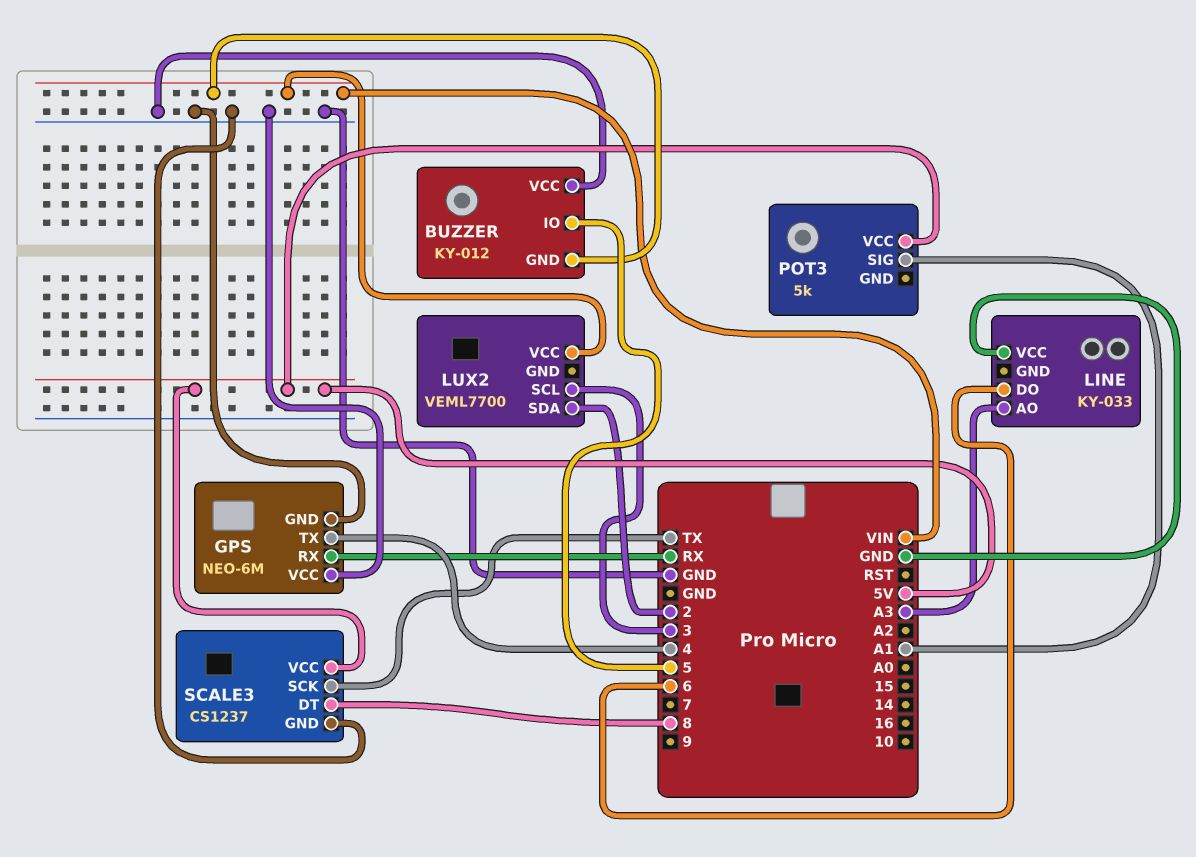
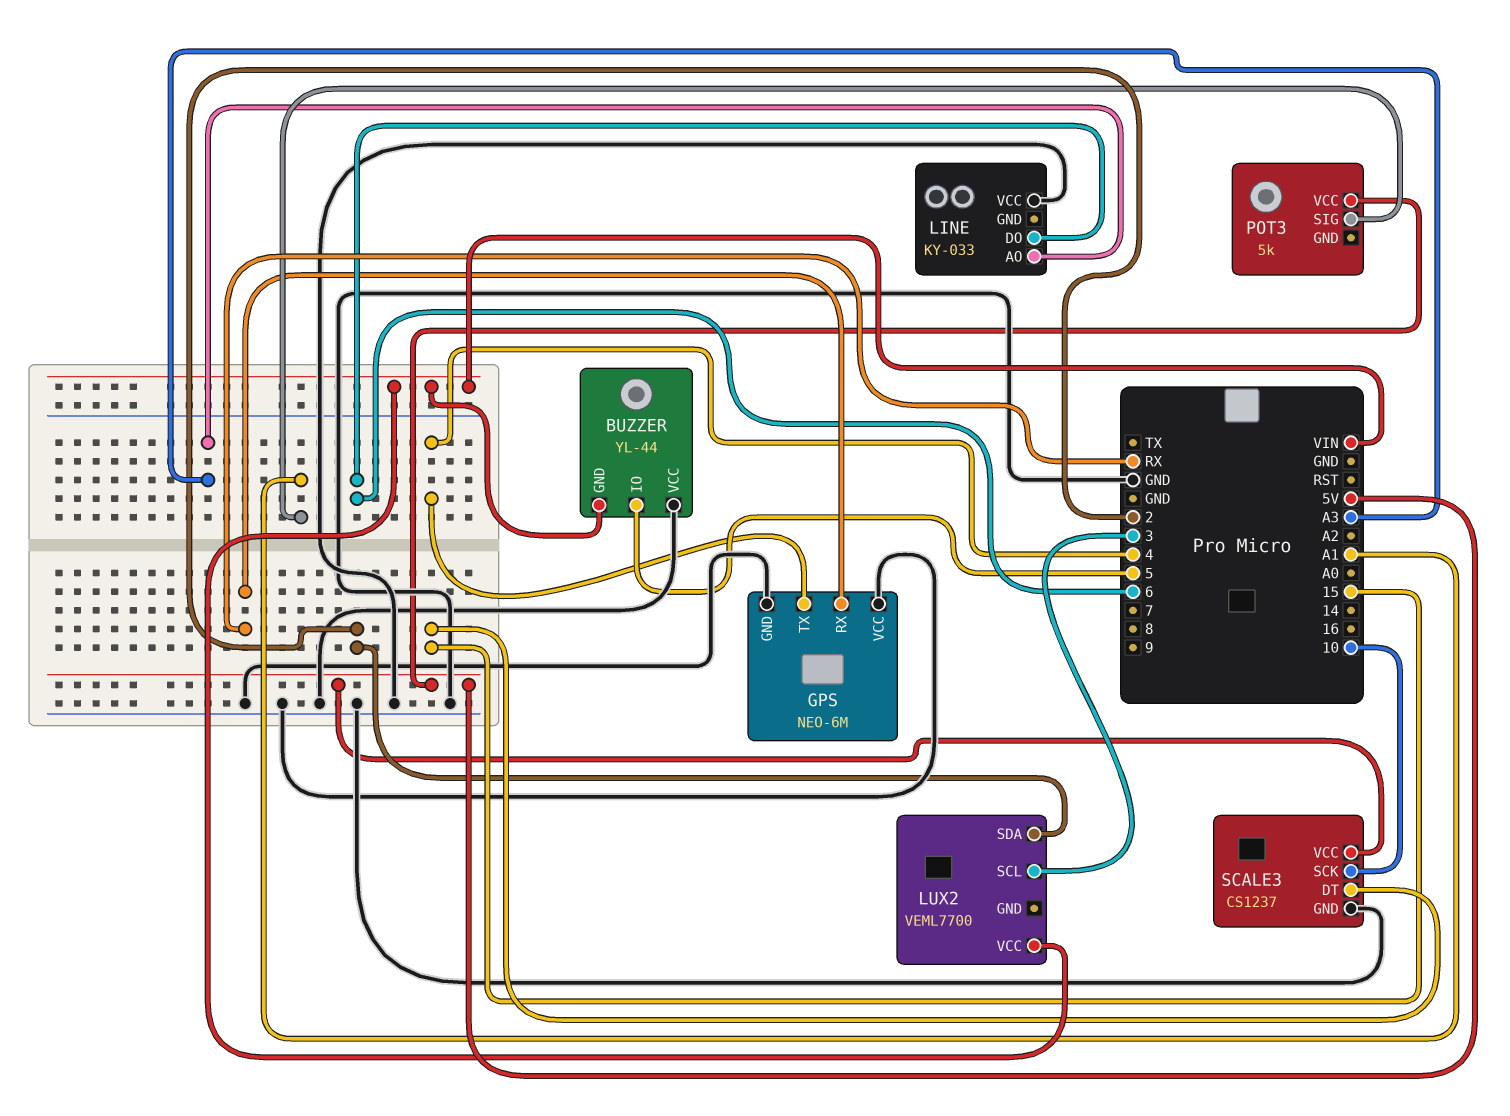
BUZZER: KY-012 -> YL-44
SCALE3 pin DT: 8 -> 15
SCALE3 pin SCK: TX -> 10

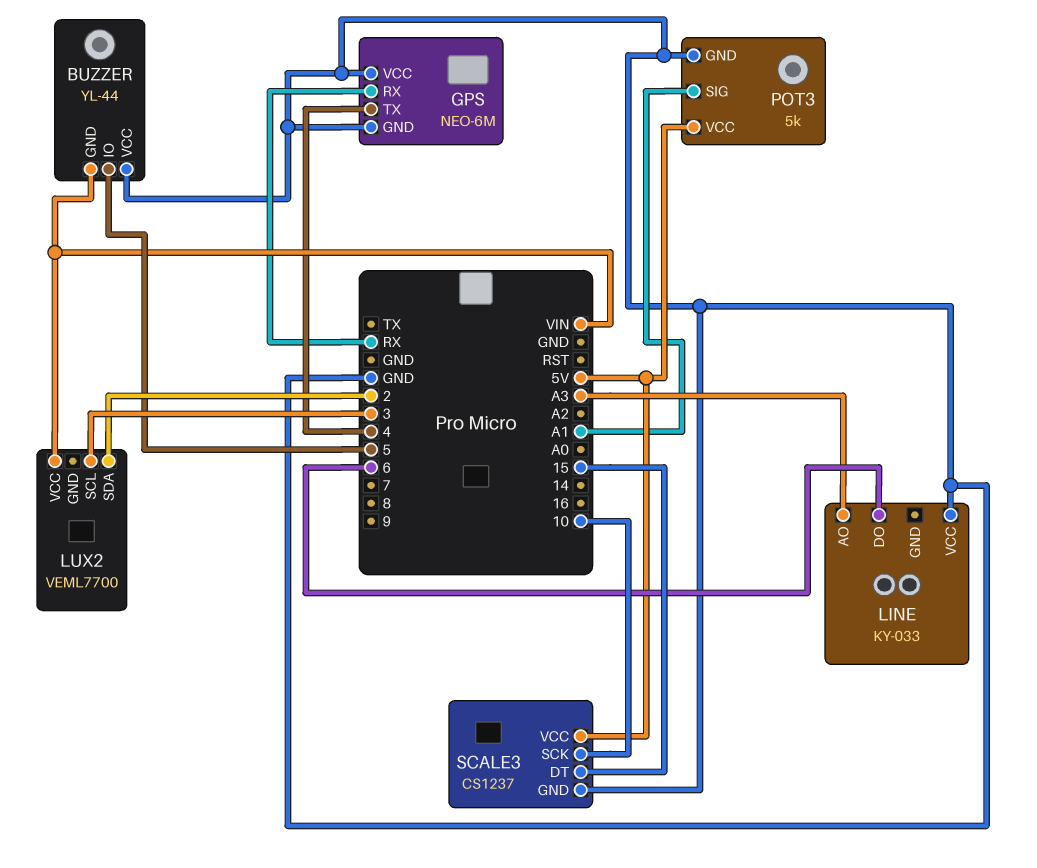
POT3 pin GND: none -> GND

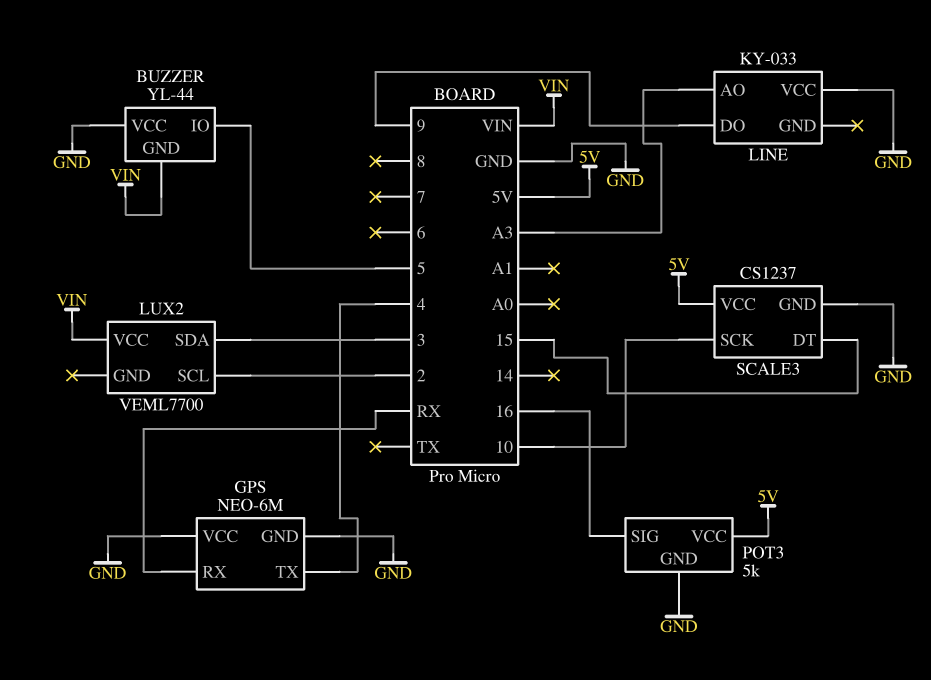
LINE pin DO: 6 -> 9
LUX2 pin SCL: 3 -> 2
LUX2 pin SDA: 2 -> 3
POT3 pin SIG: A1 -> 16

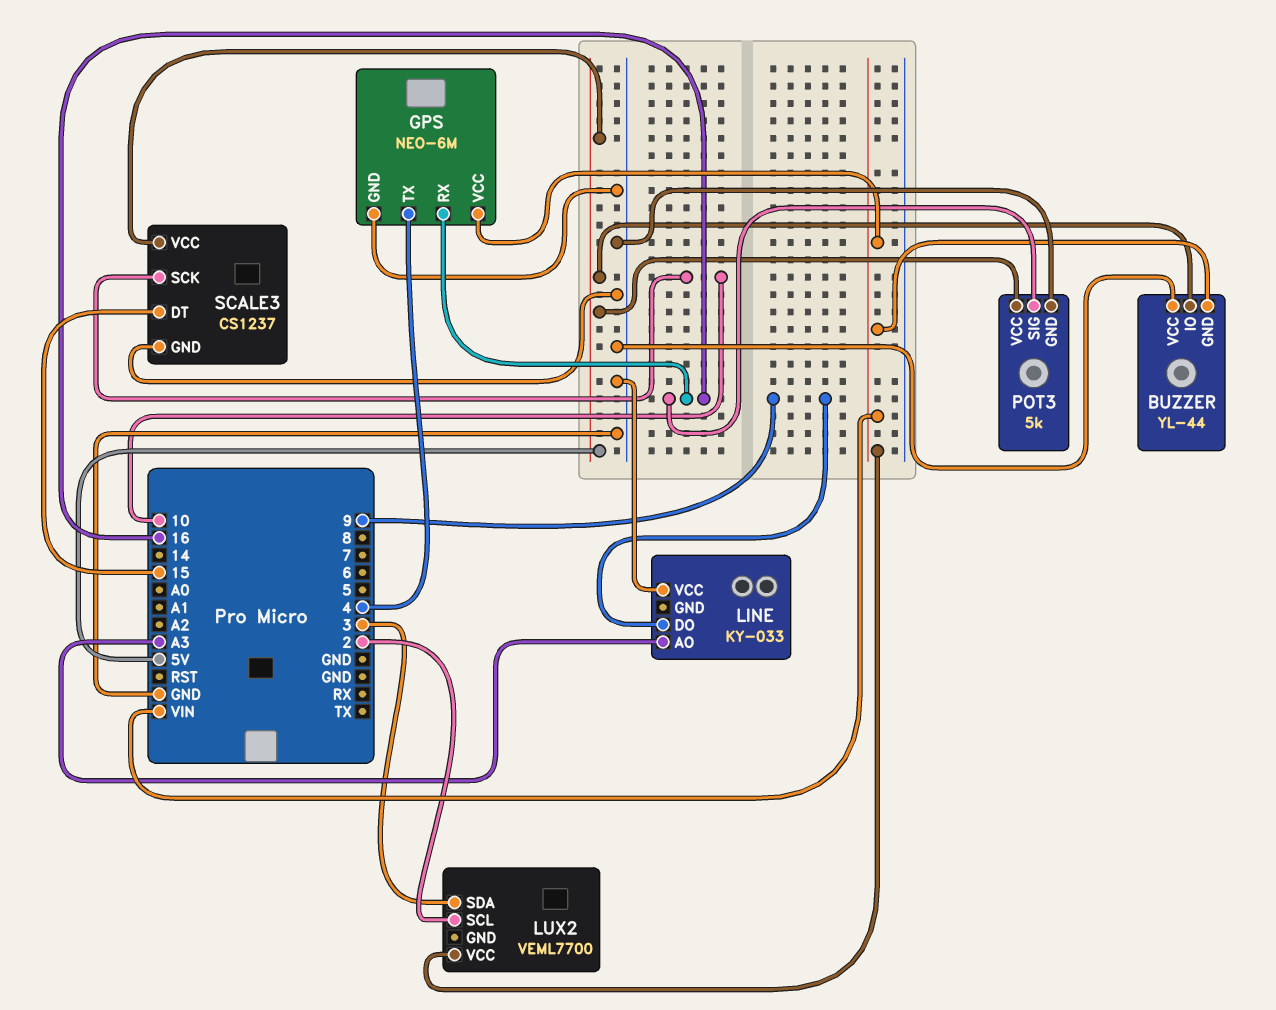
BUZZER pin IO: 5 -> 5V
GPS pin RX: RX -> 16
GPS pin VCC: GND -> VIN

